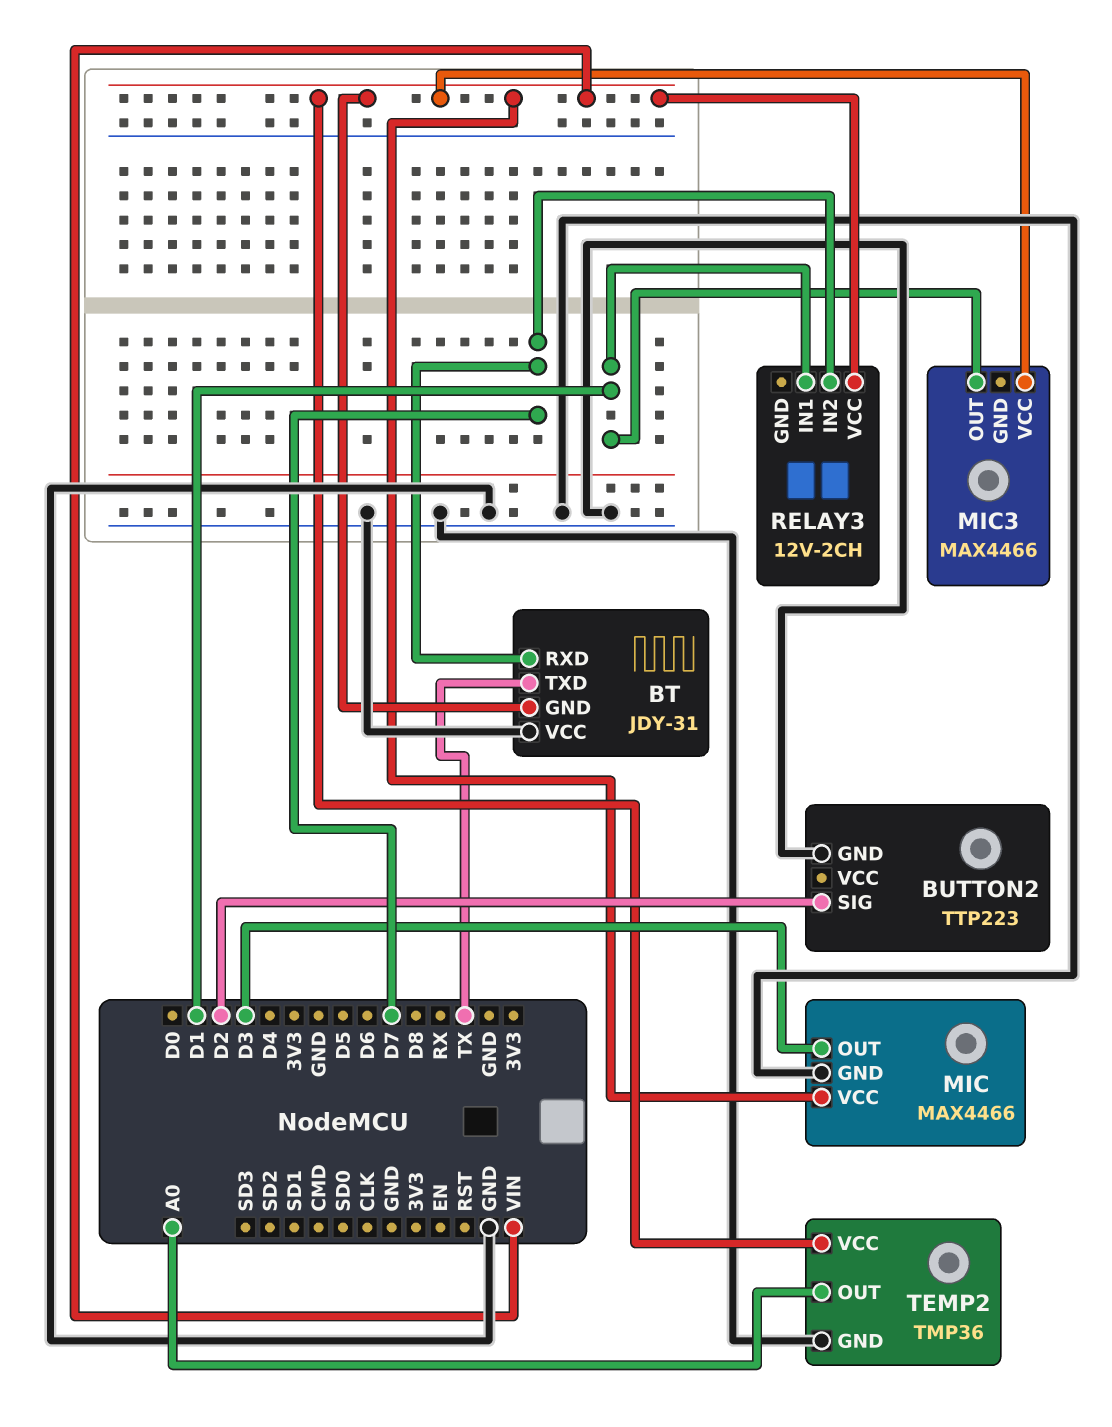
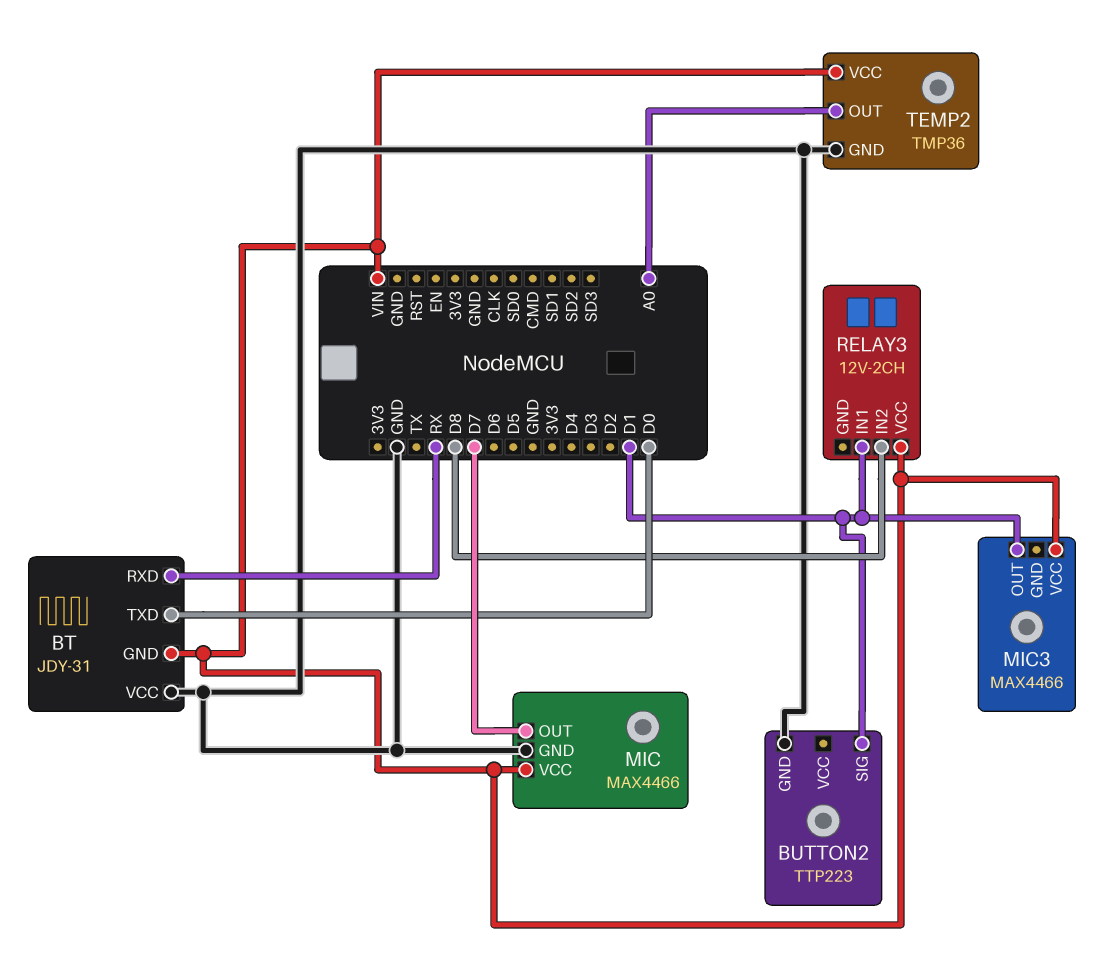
BT pin RXD: D7 -> RX
BT pin TXD: TX -> D0
BUTTON2 pin SIG: D2 -> D1
MIC pin OUT: D3 -> D7
RELAY3 pin IN2: D7 -> D8

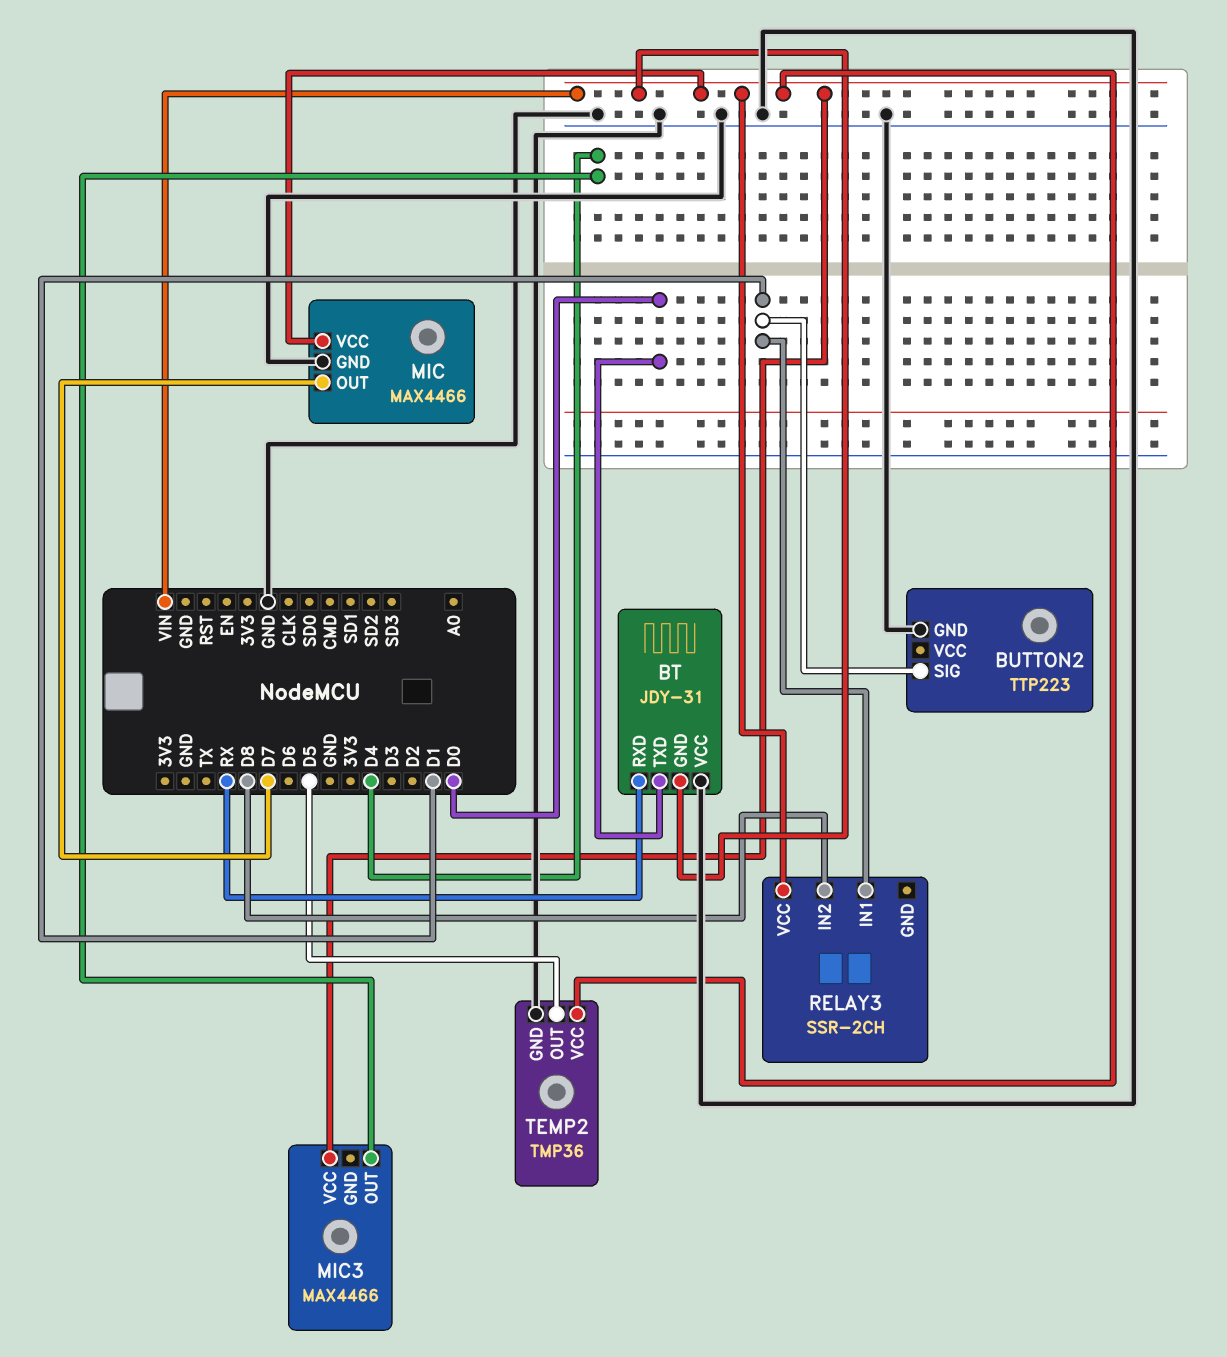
MIC3 pin OUT: D1 -> D4
RELAY3: 12V-2CH -> SSR-2CH
TEMP2 pin OUT: A0 -> D5

